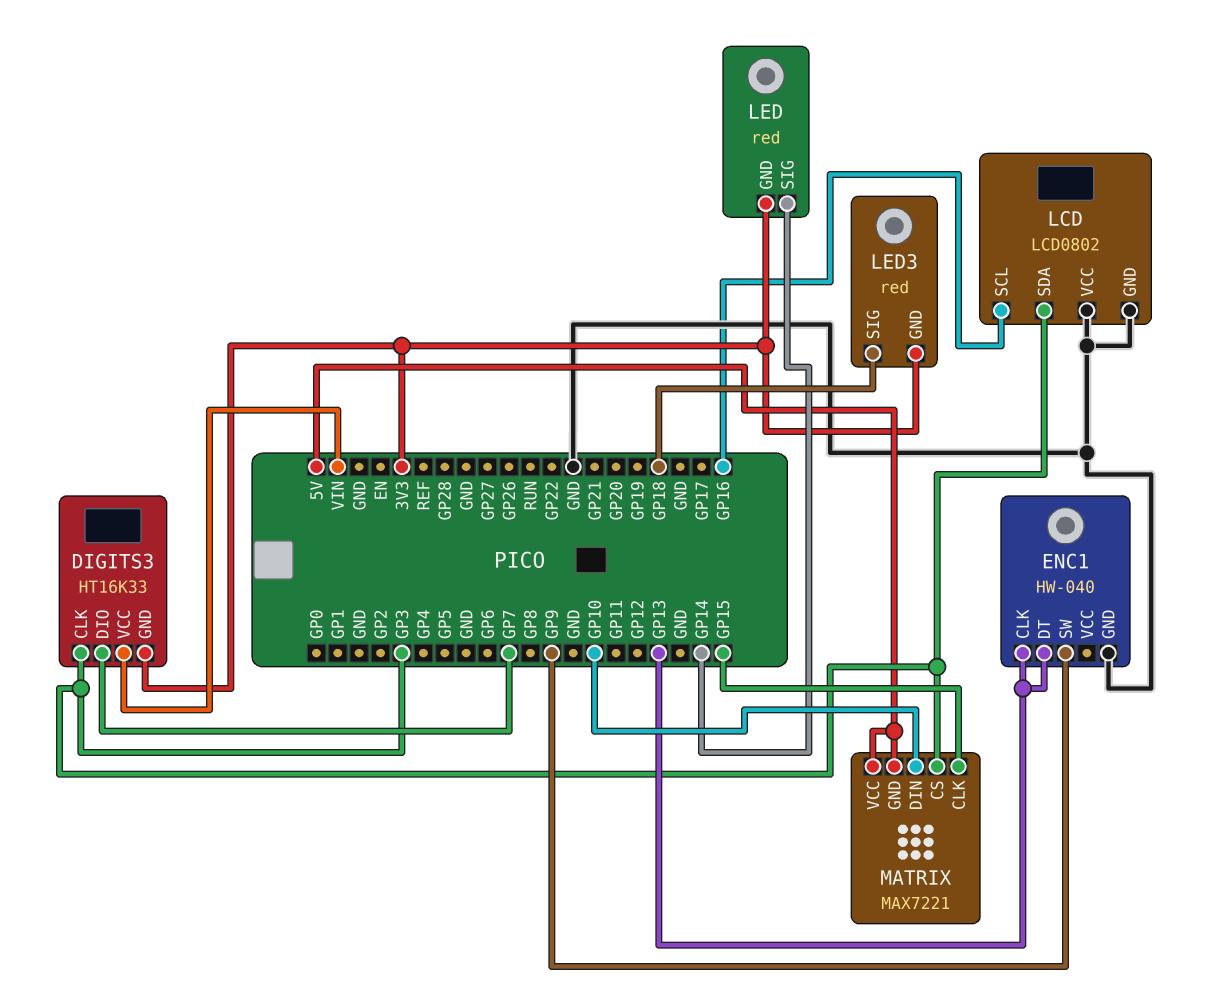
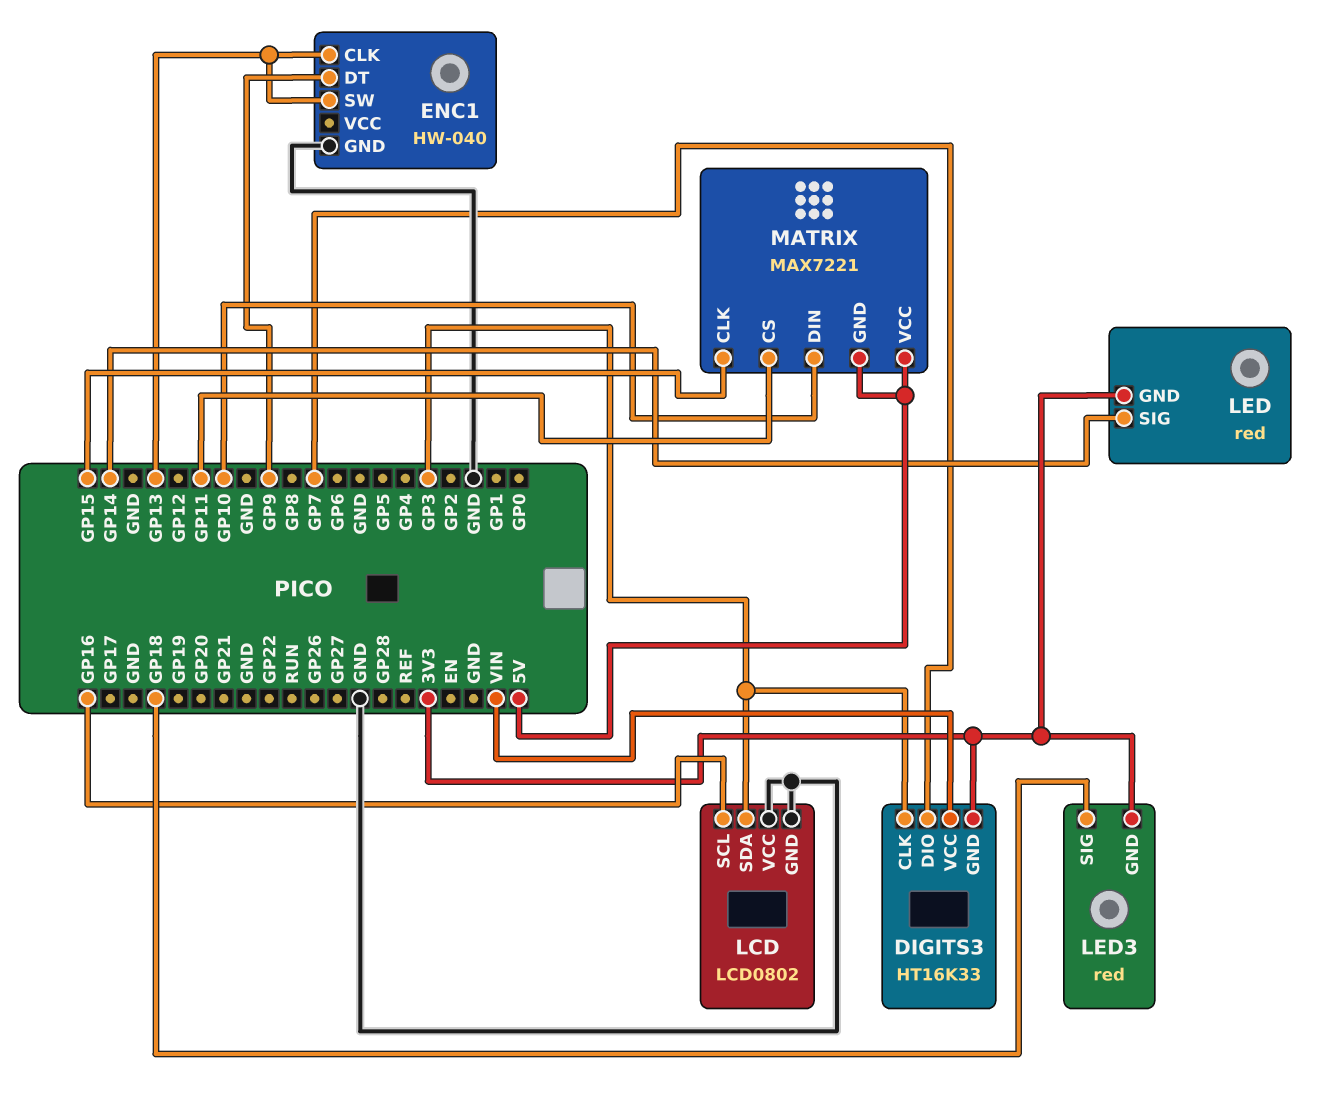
ENC1 pin DT: GP13 -> GP9
ENC1 pin SW: GP9 -> GP13
MATRIX pin CS: GP3 -> GP11

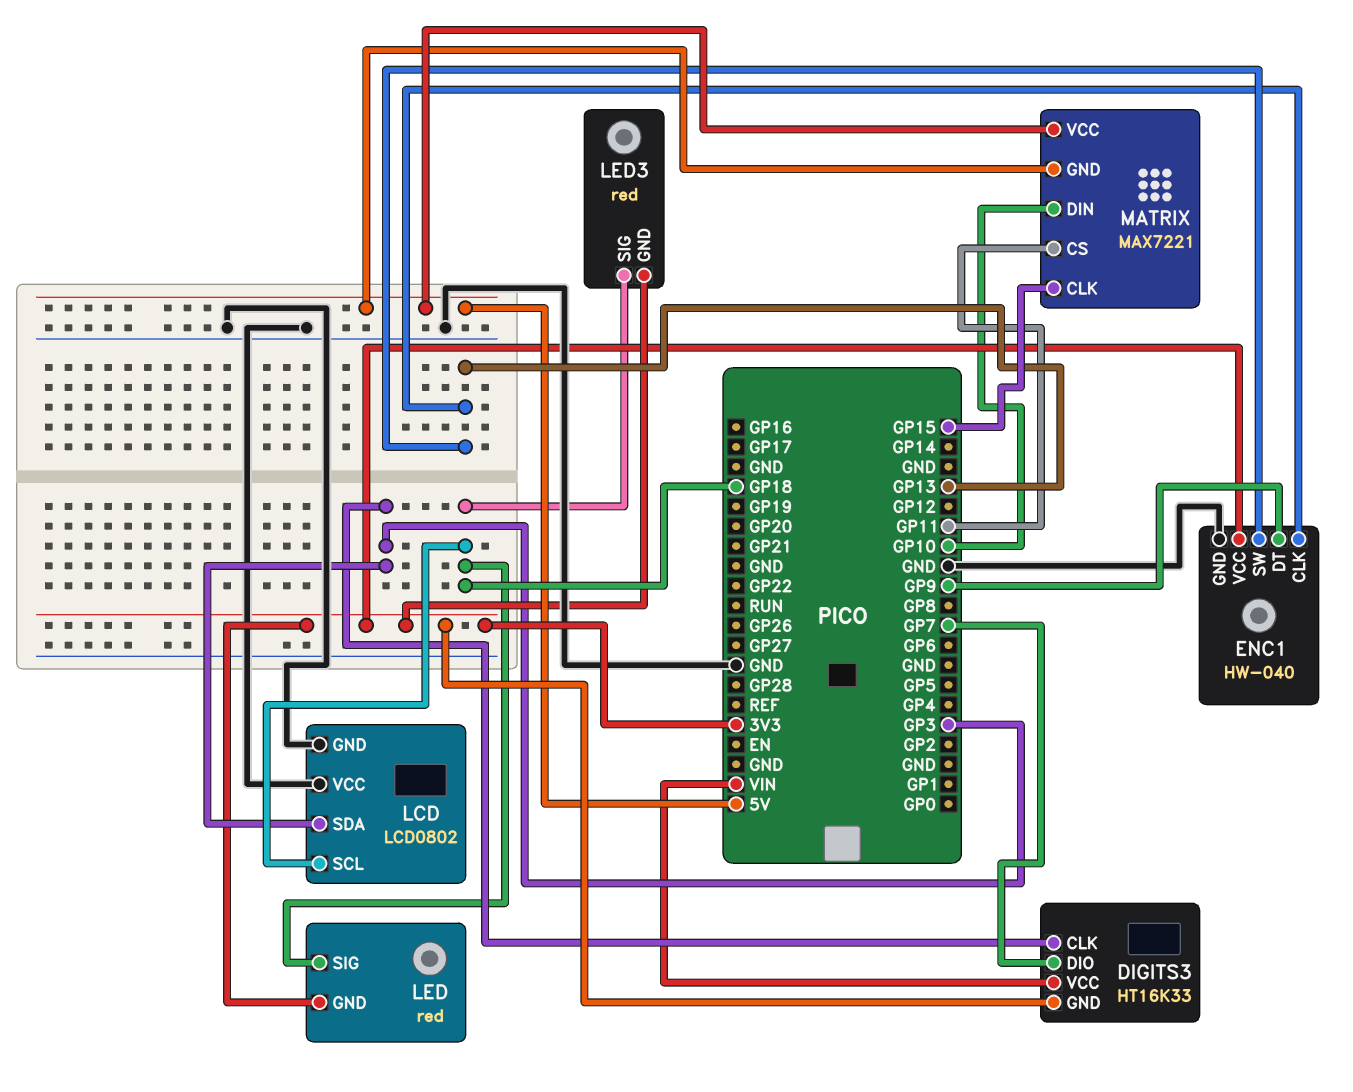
ENC1 pin VCC: none -> 3V3
LCD pin SCL: GP16 -> GP18
LED pin SIG: GP14 -> GP18

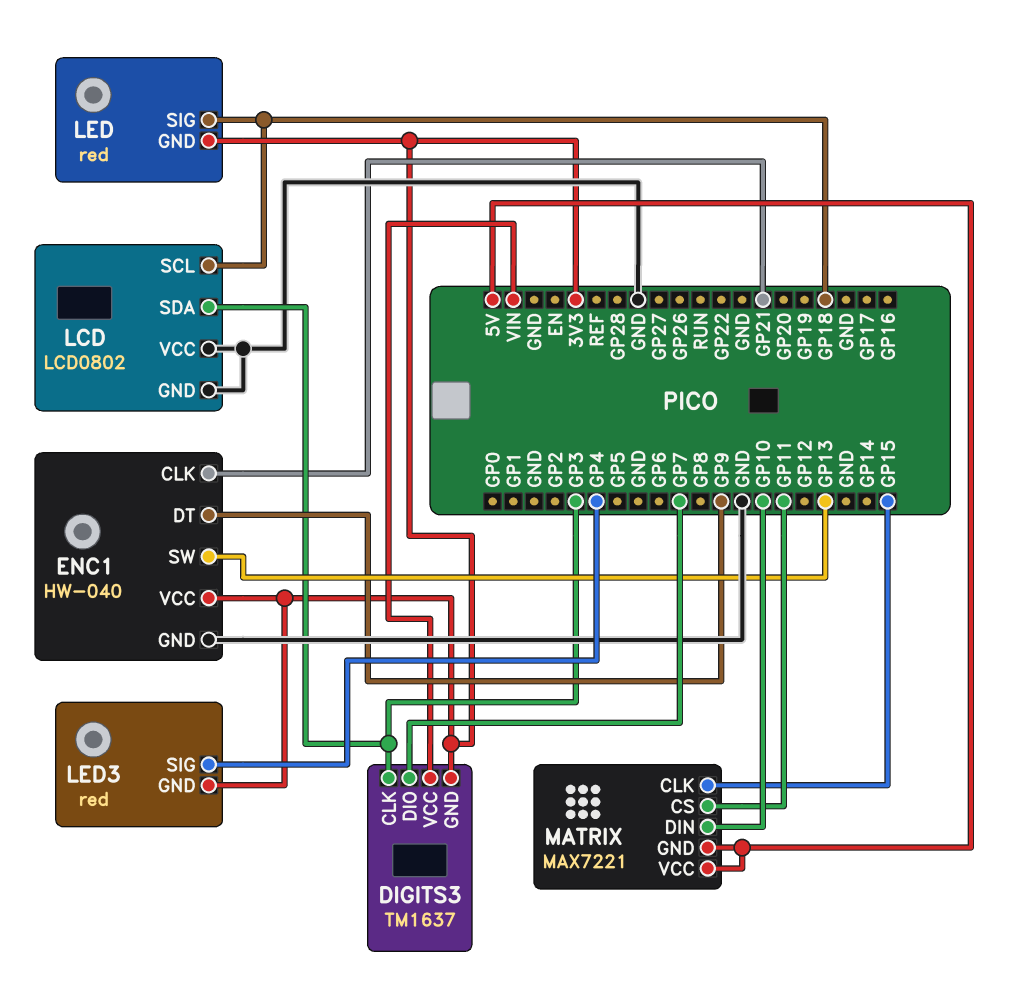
DIGITS3: HT16K33 -> TM1637
ENC1 pin CLK: GP13 -> GP21
LED3 pin SIG: GP18 -> GP4

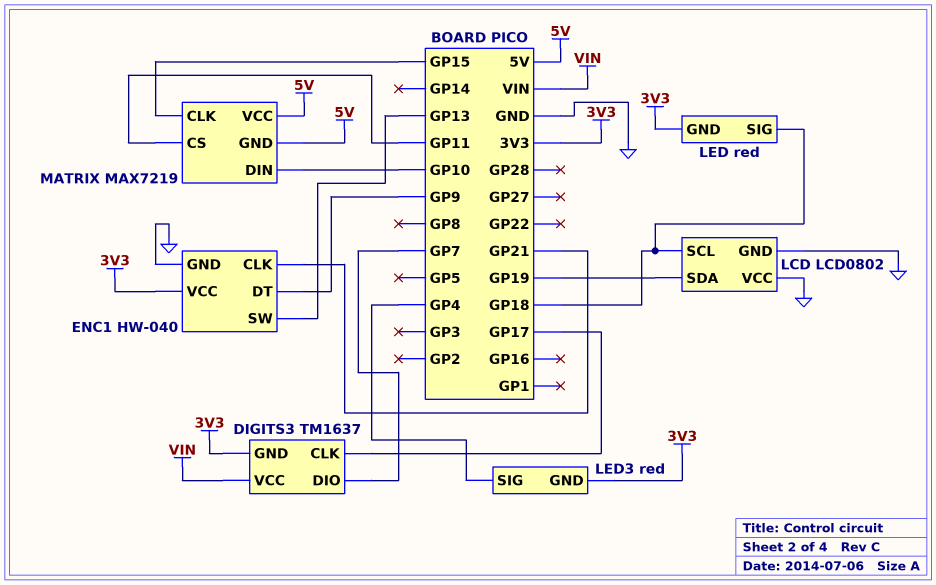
DIGITS3 pin CLK: GP3 -> GP17
LCD pin SDA: GP3 -> GP19
MATRIX: MAX7221 -> MAX7219

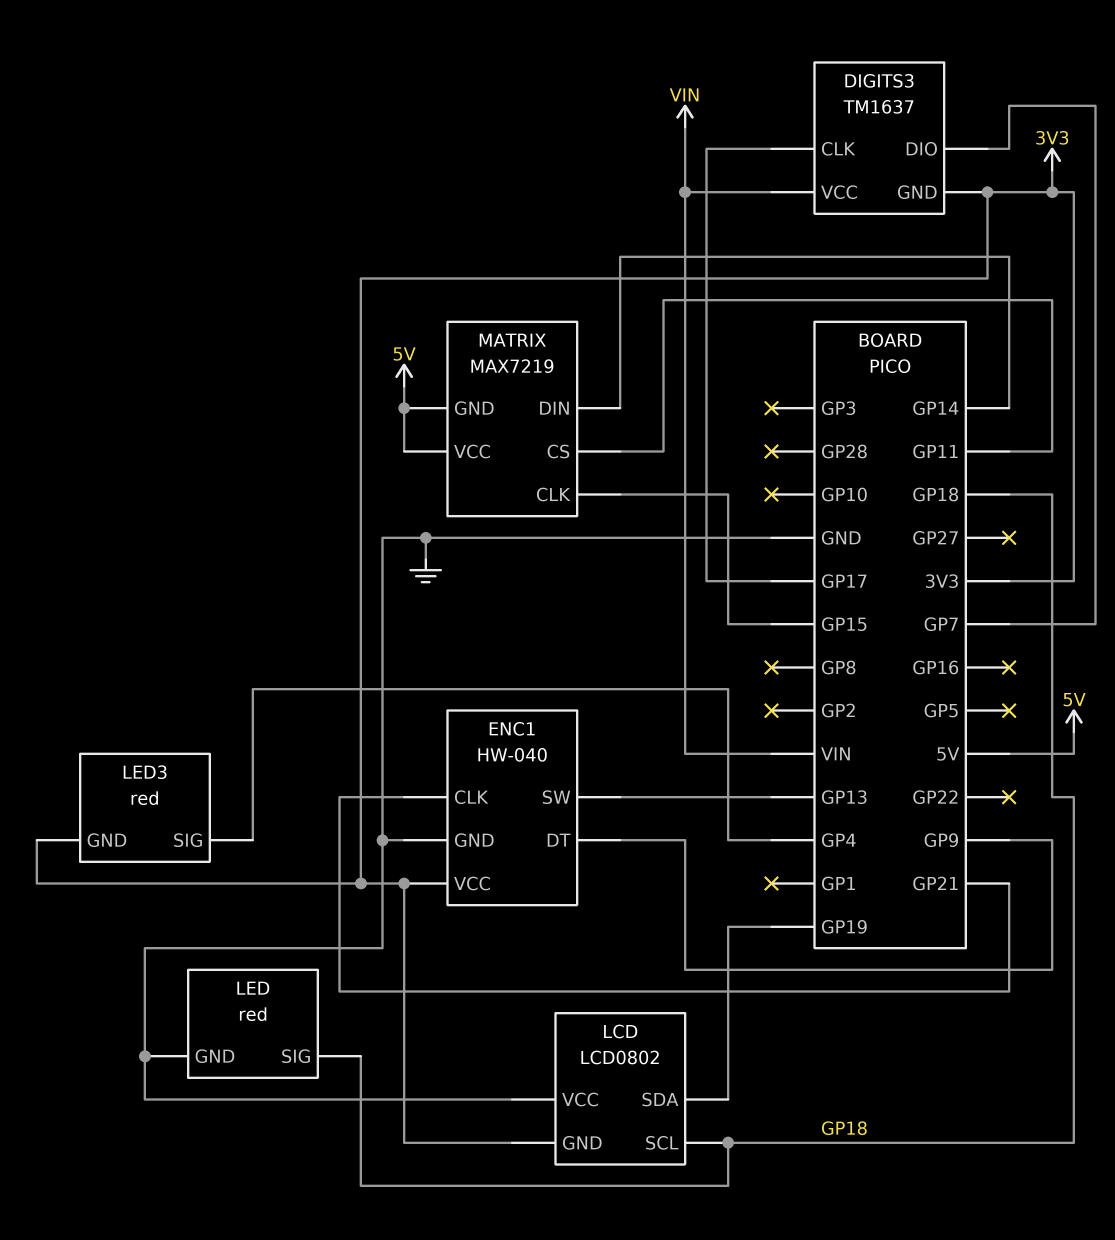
LCD pin GND: GND -> 3V3
LED pin GND: 3V3 -> GND
MATRIX pin DIN: GP10 -> GP14

